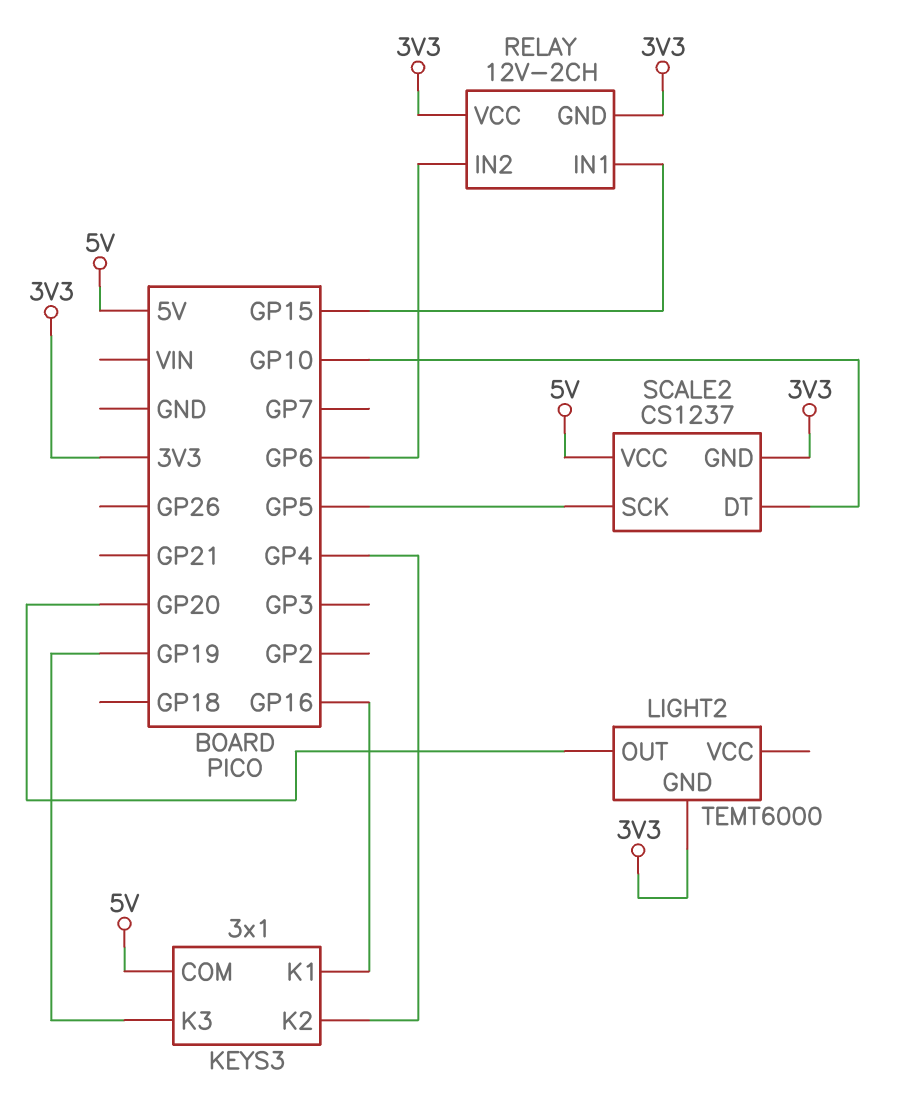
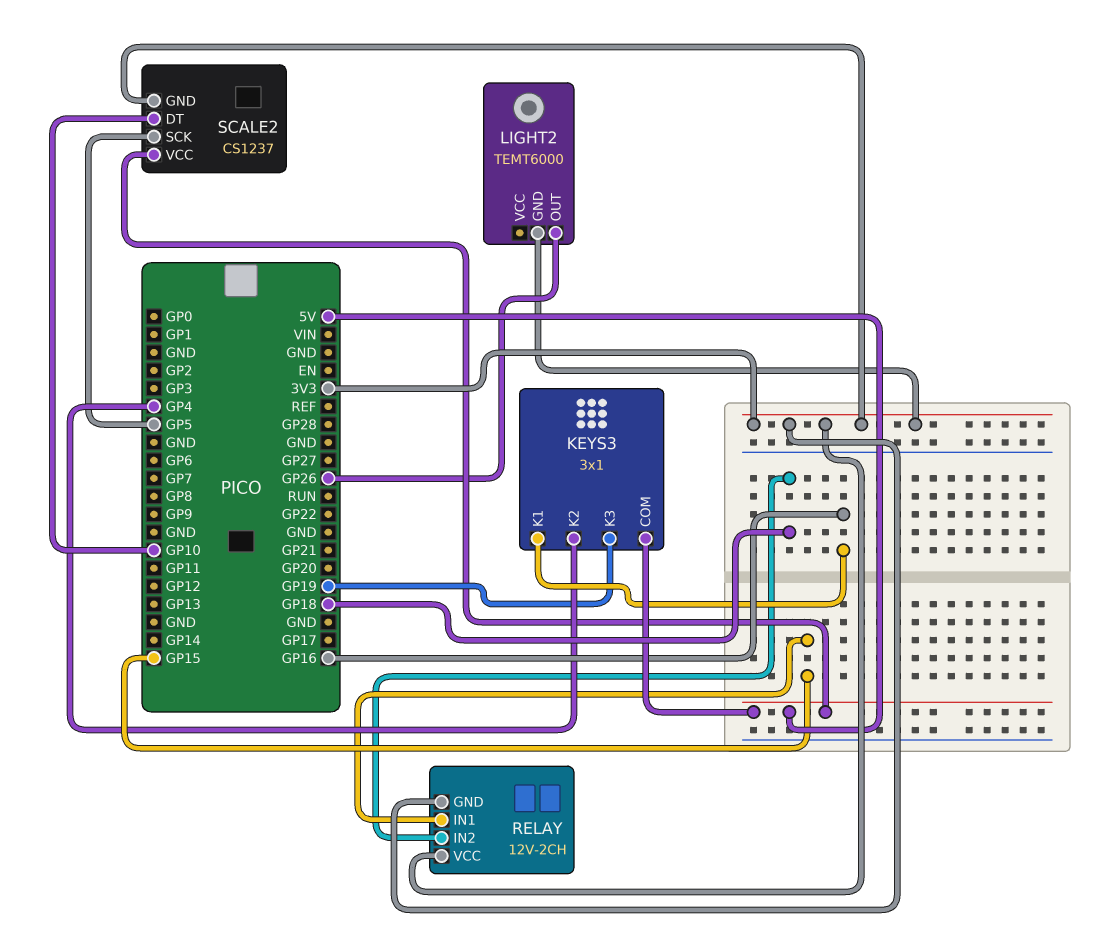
LIGHT2 pin OUT: GP20 -> GP26
RELAY pin IN2: GP6 -> GP18

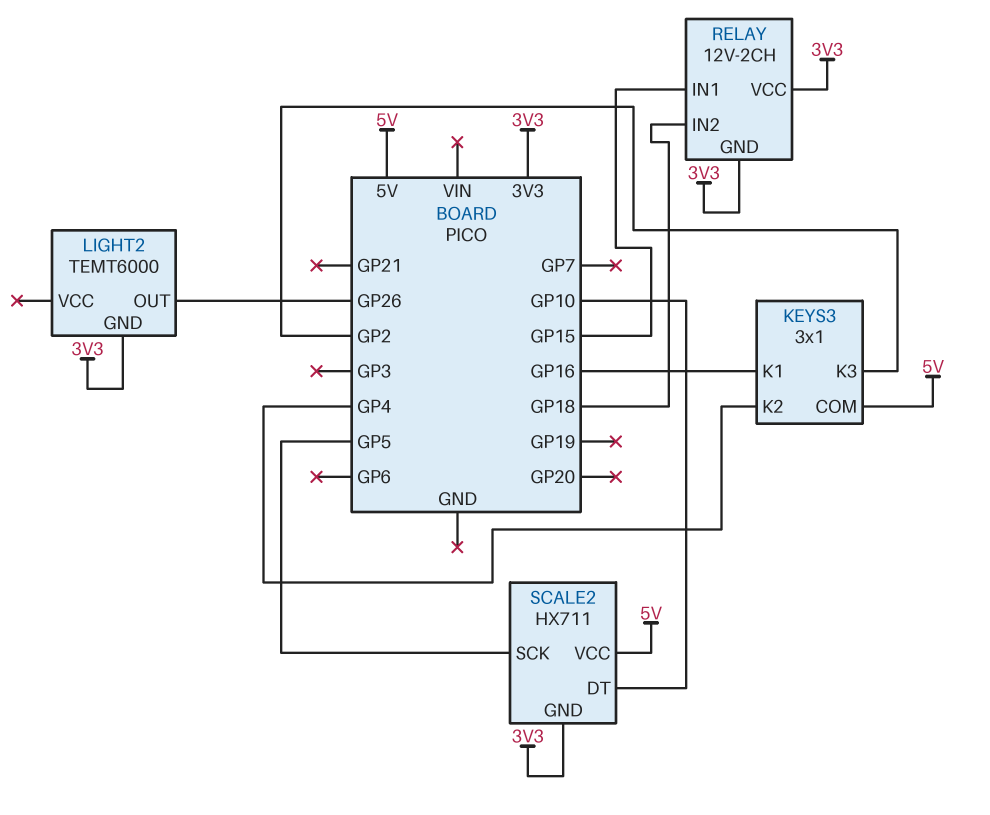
KEYS3 pin K3: GP19 -> GP2
SCALE2: CS1237 -> HX711

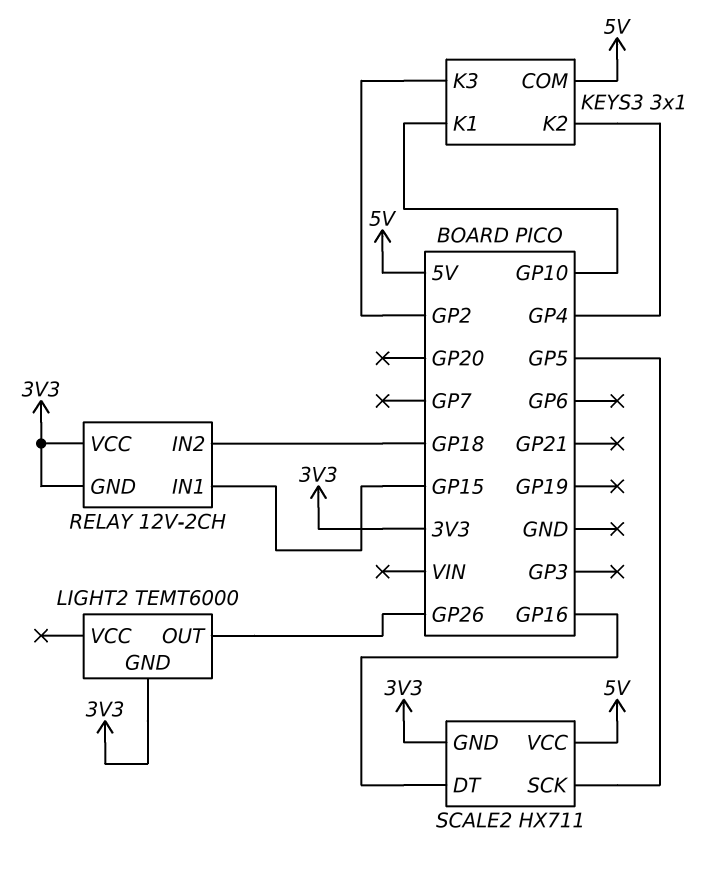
KEYS3 pin K1: GP16 -> GP10
SCALE2 pin DT: GP10 -> GP16

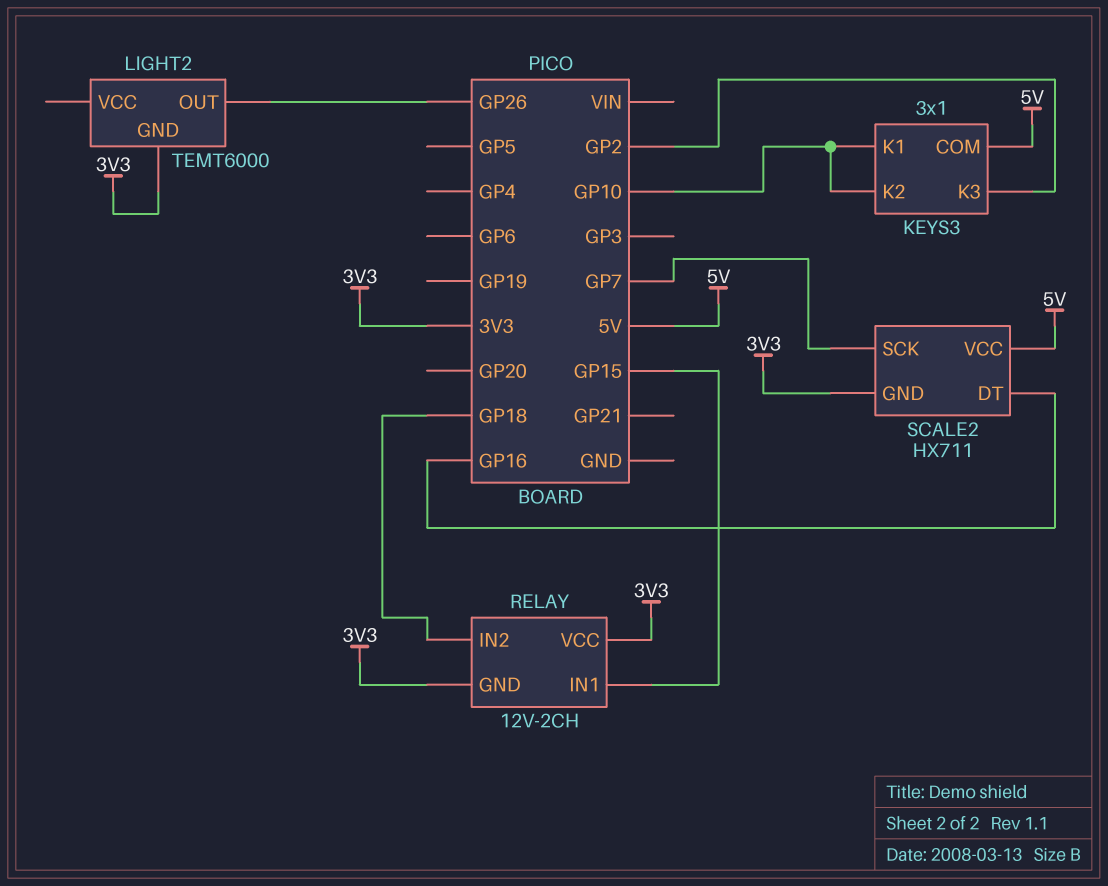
KEYS3 pin K2: GP4 -> GP10
SCALE2 pin SCK: GP5 -> GP7

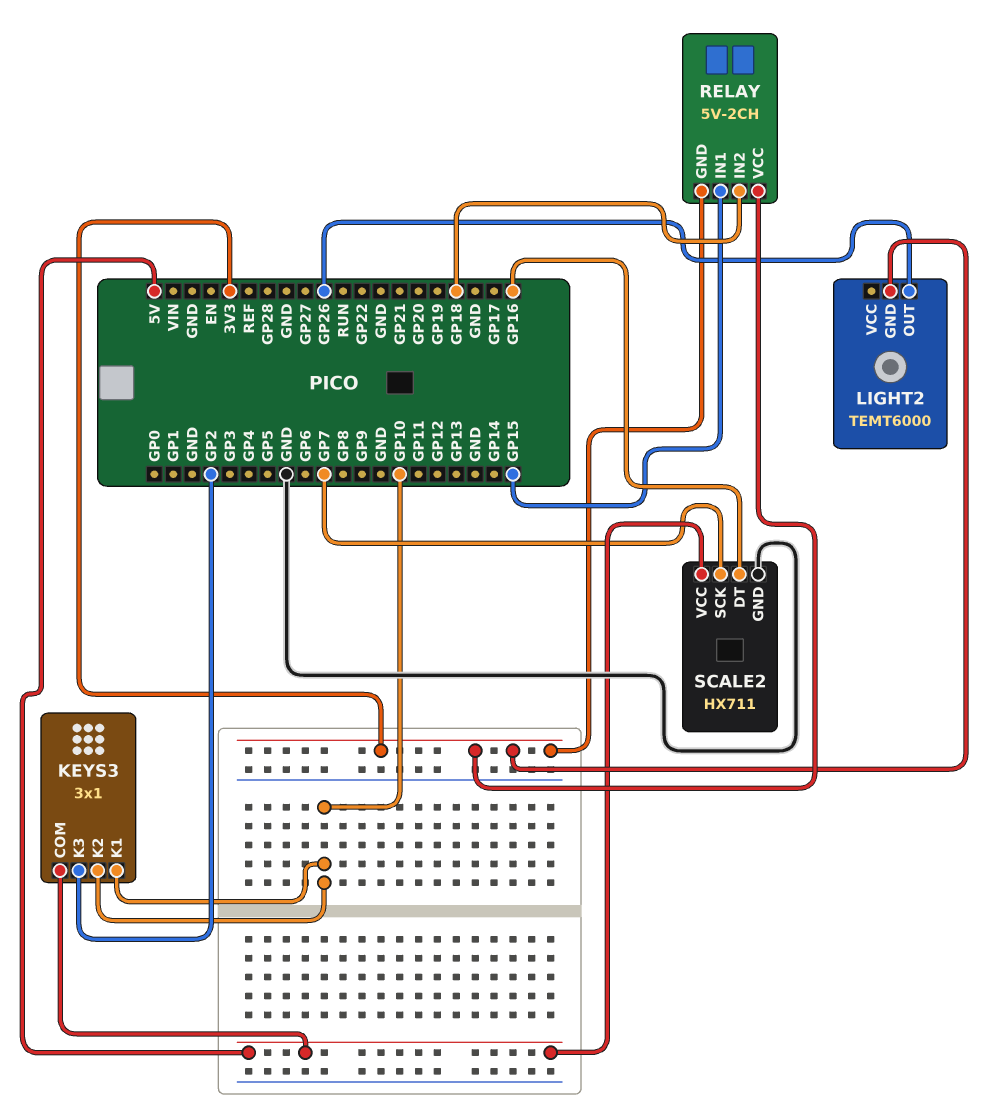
RELAY: 12V-2CH -> 5V-2CH
SCALE2 pin GND: 3V3 -> GND

